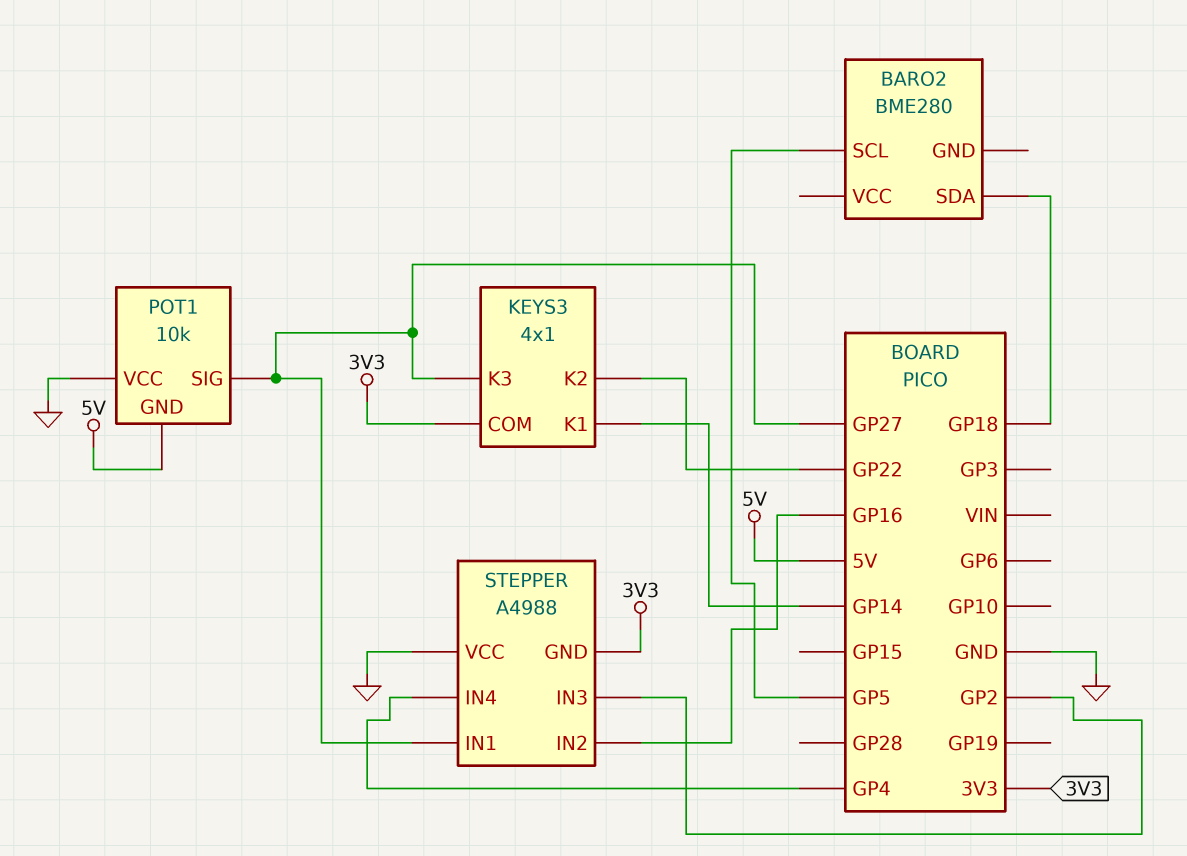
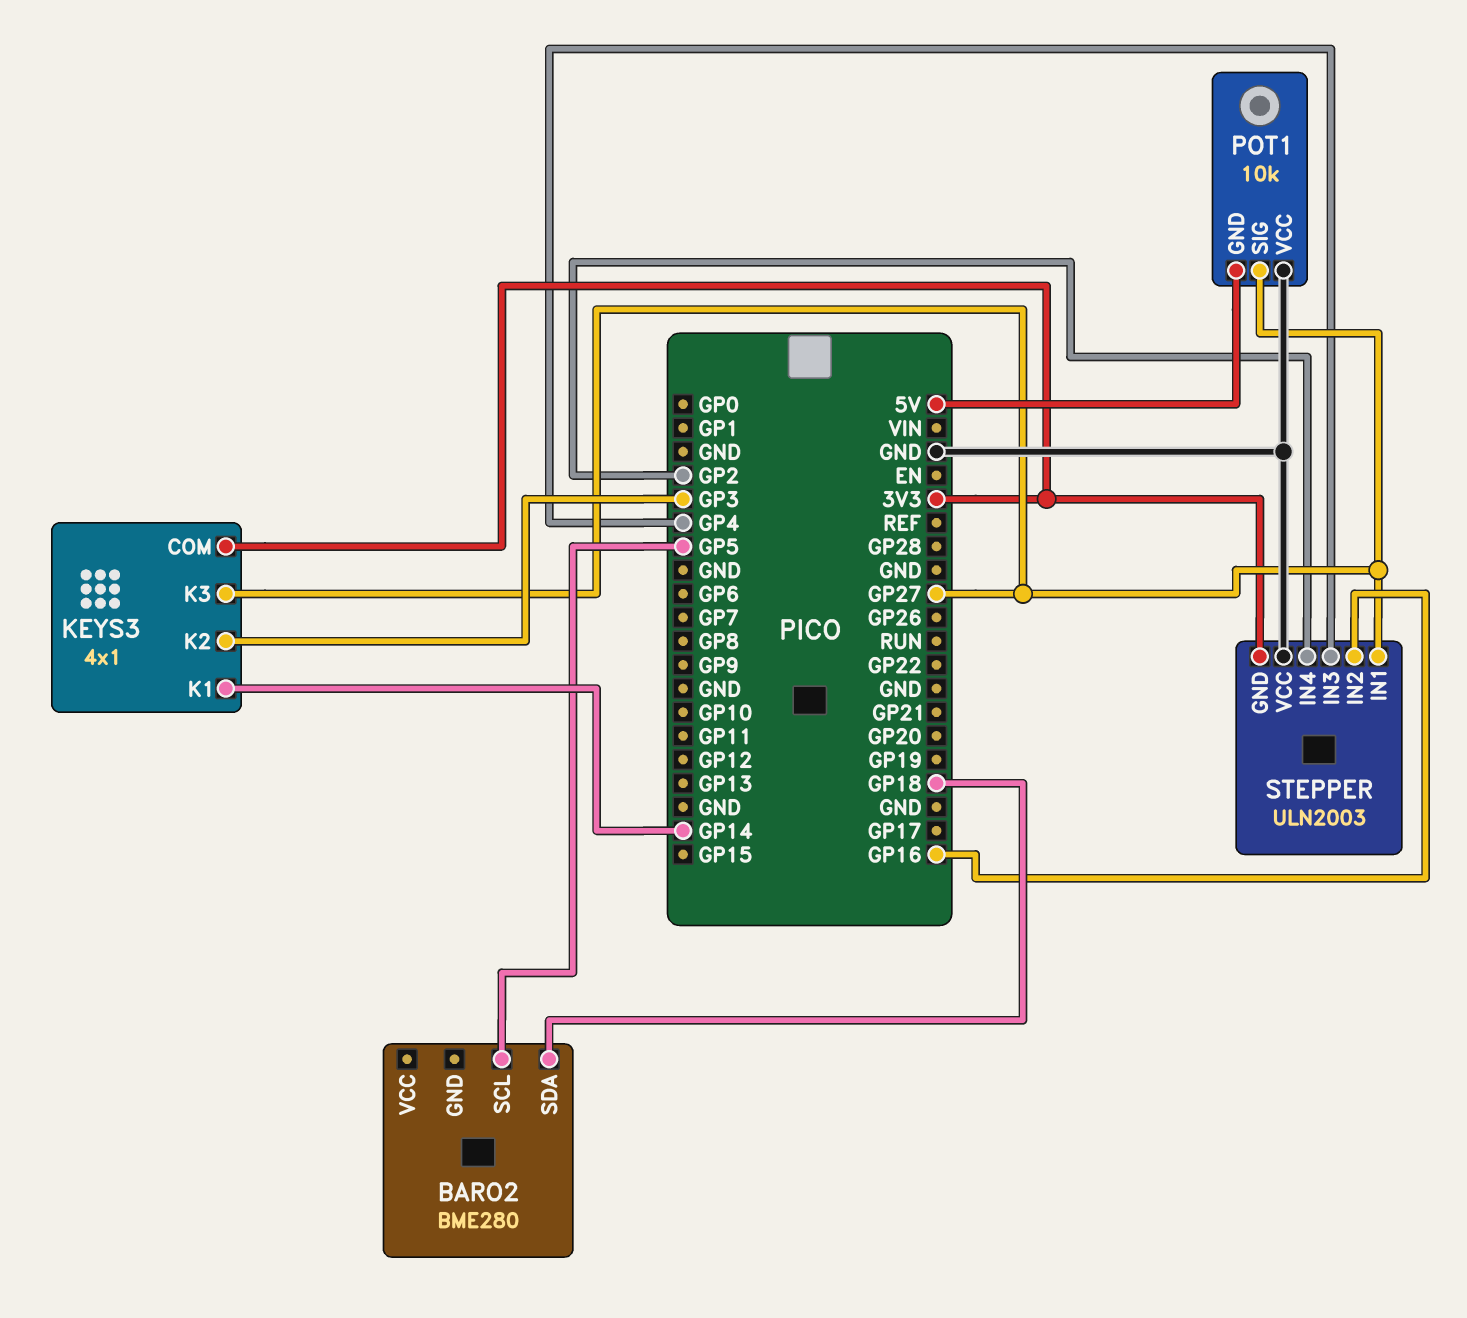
KEYS3 pin K2: GP22 -> GP3
STEPPER: A4988 -> ULN2003
STEPPER pin IN3: GP2 -> GP4
STEPPER pin IN4: GP4 -> GP2

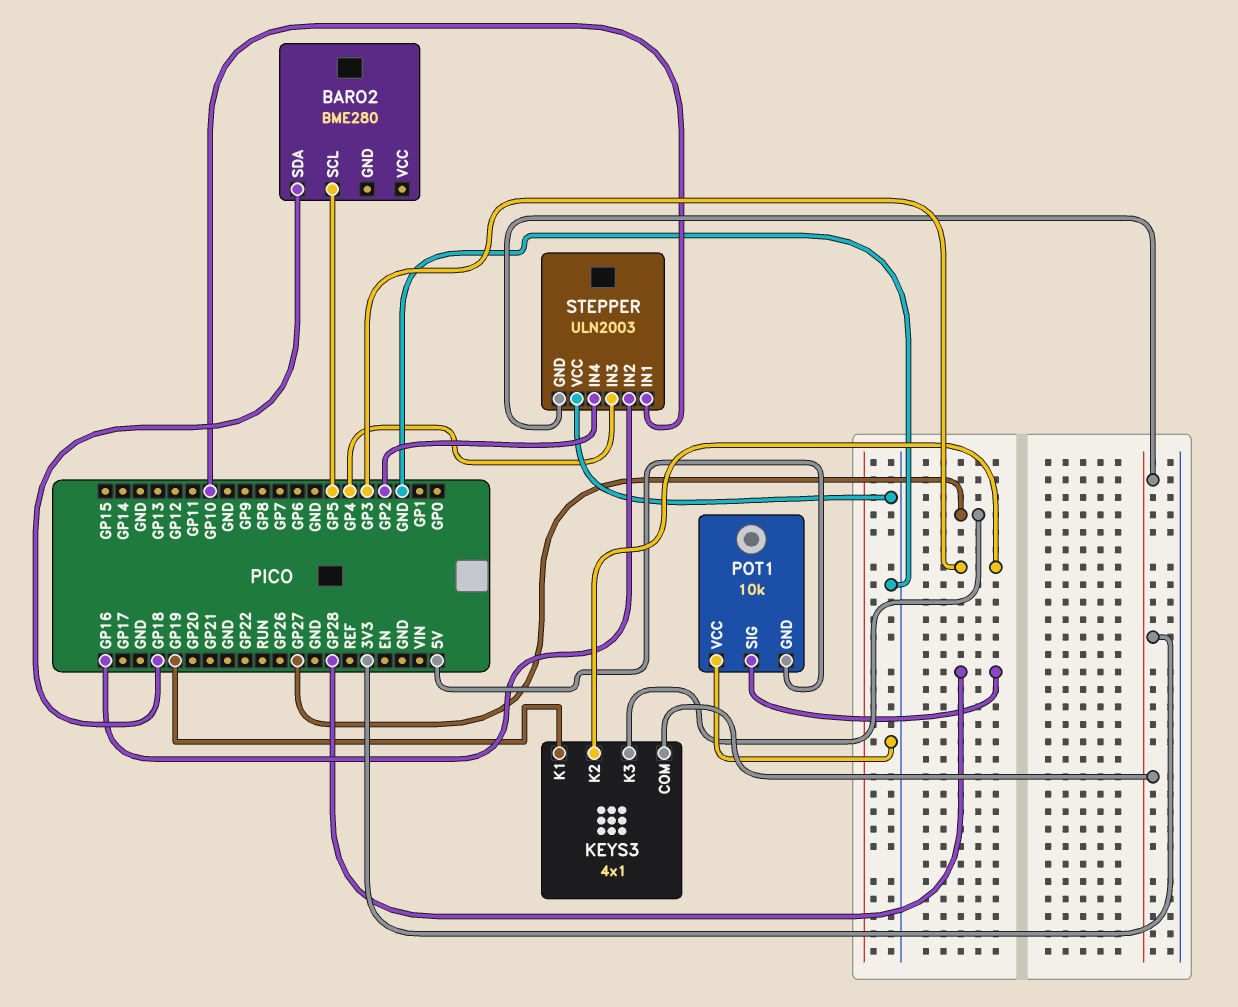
KEYS3 pin K1: GP14 -> GP19
POT1 pin SIG: GP27 -> GP28
STEPPER pin IN1: GP27 -> GP10

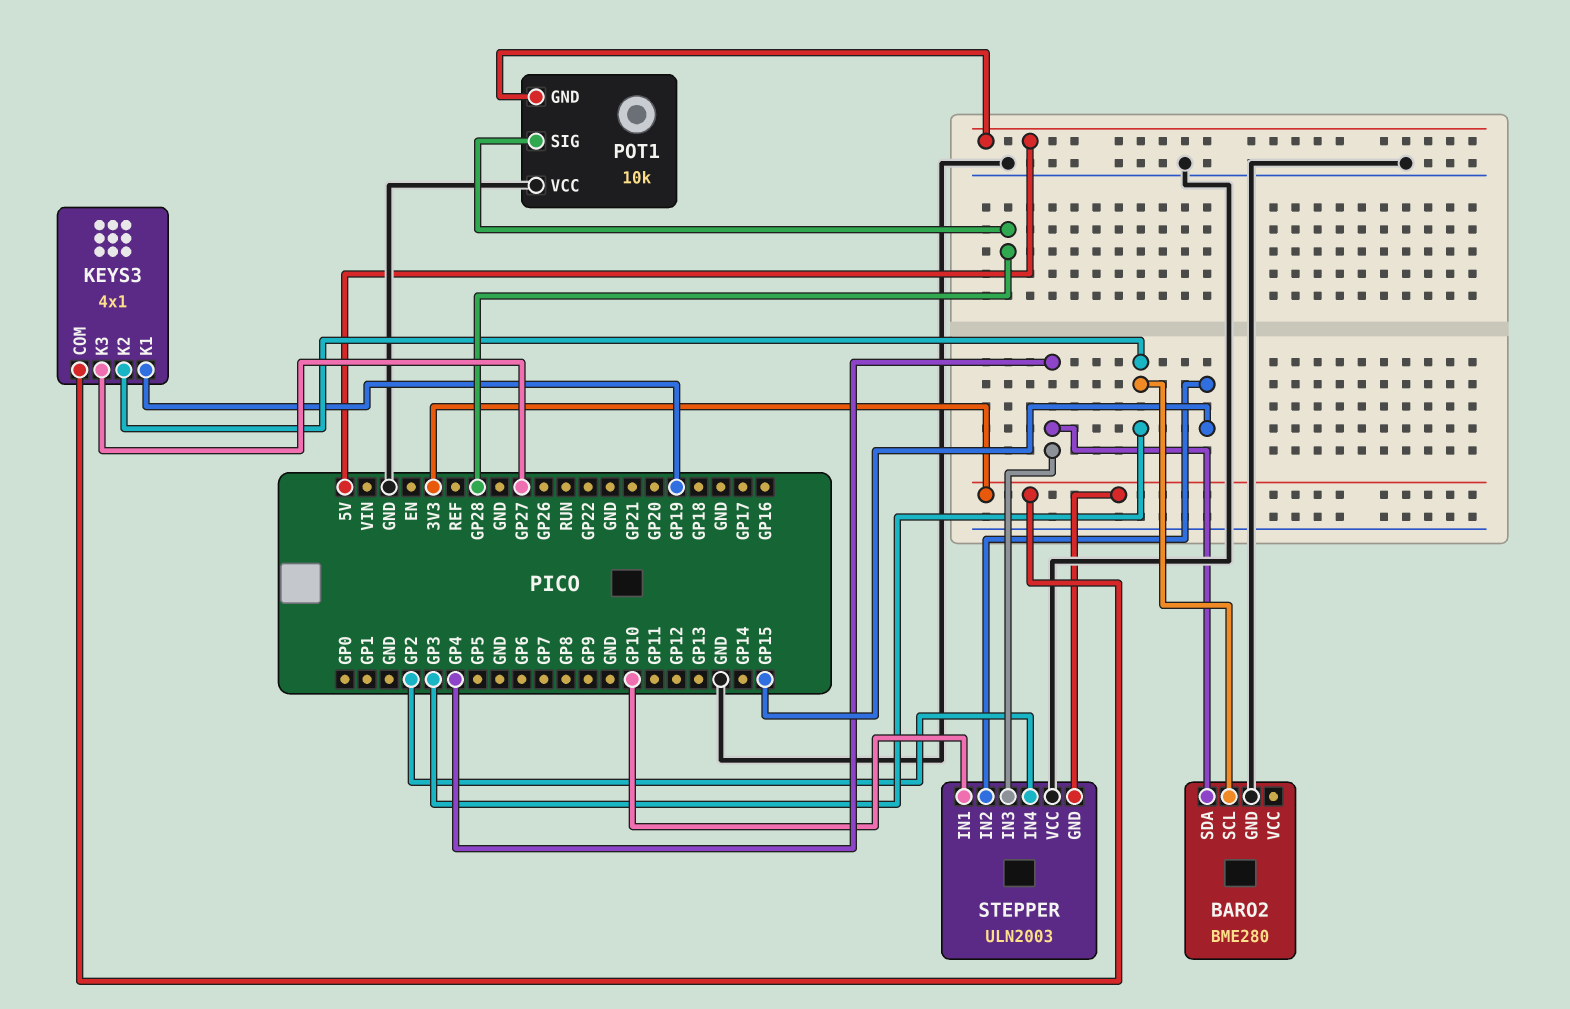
BARO2 pin GND: none -> GND
BARO2 pin SCL: GP5 -> GP3
BARO2 pin SDA: GP18 -> GP4
STEPPER pin IN2: GP16 -> GP15

